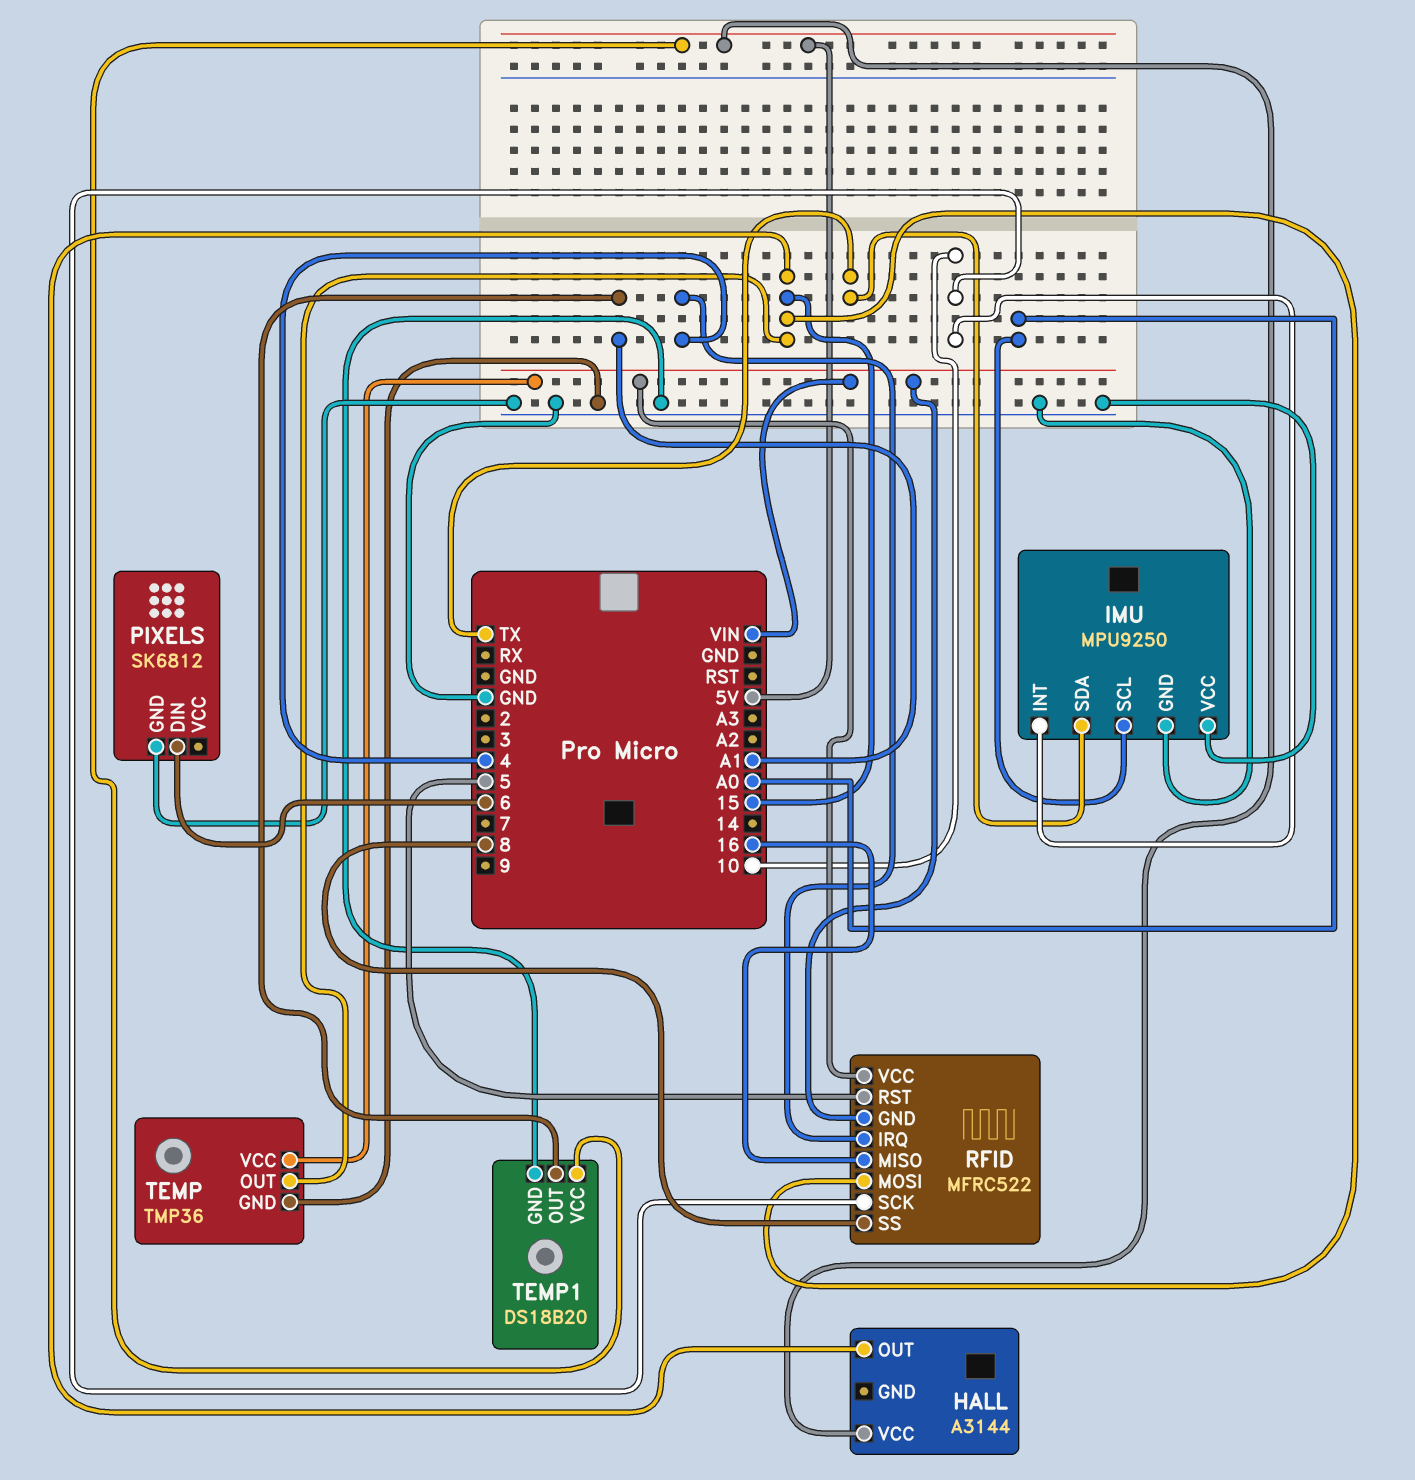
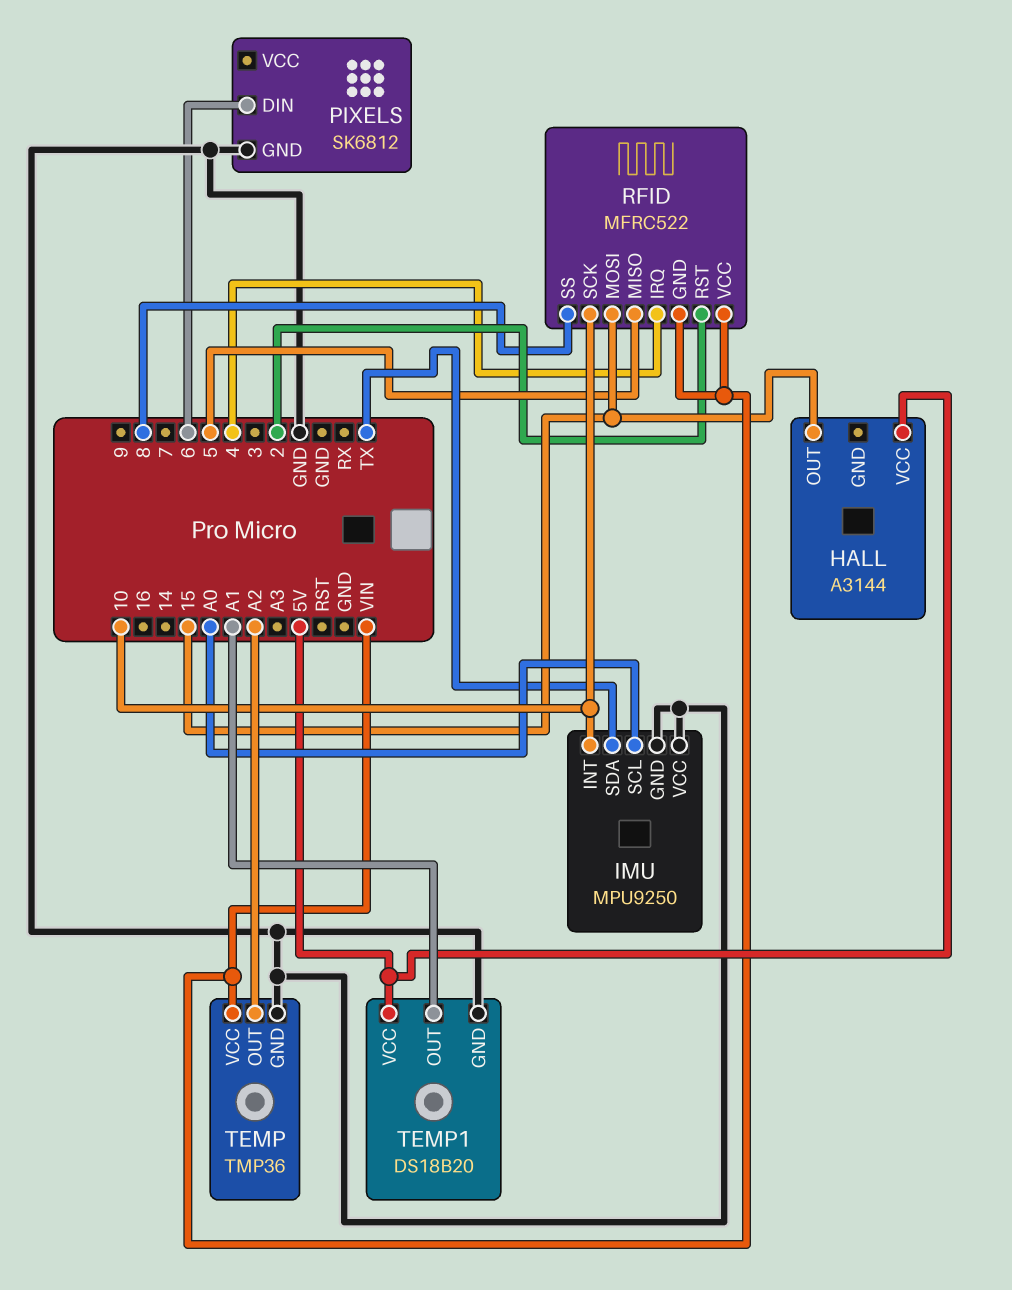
RFID pin MISO: 16 -> 5
RFID pin RST: 5 -> 2
TEMP pin OUT: 15 -> A2

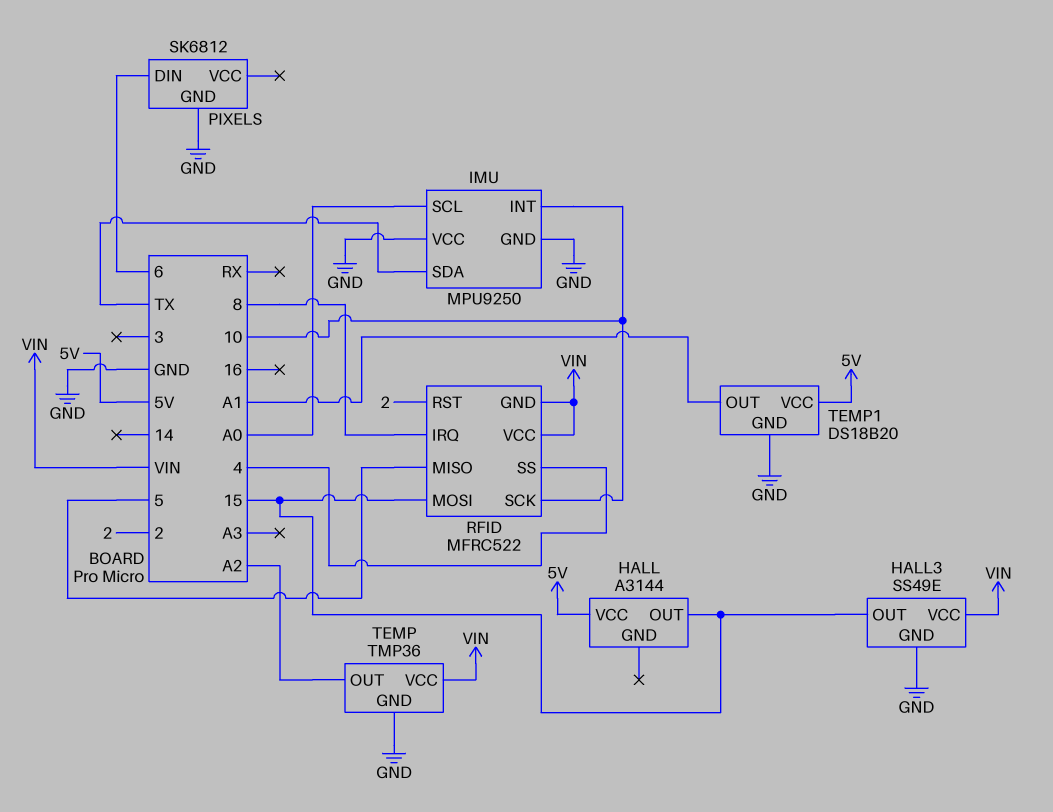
HALL3: none -> SS49E
HALL3 pin GND: none -> GND
HALL3 pin OUT: none -> 15
HALL3 pin VCC: none -> VIN
RFID pin IRQ: 4 -> 8
RFID pin SS: 8 -> 4

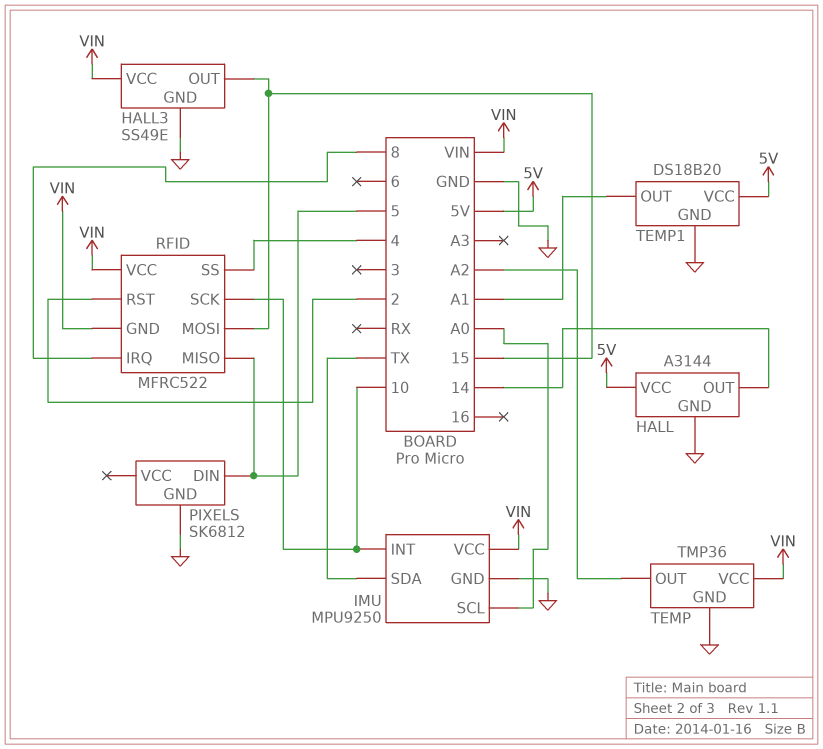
HALL pin GND: none -> GND
HALL pin OUT: 15 -> 14
IMU pin VCC: GND -> VIN
PIXELS pin DIN: 6 -> 5

